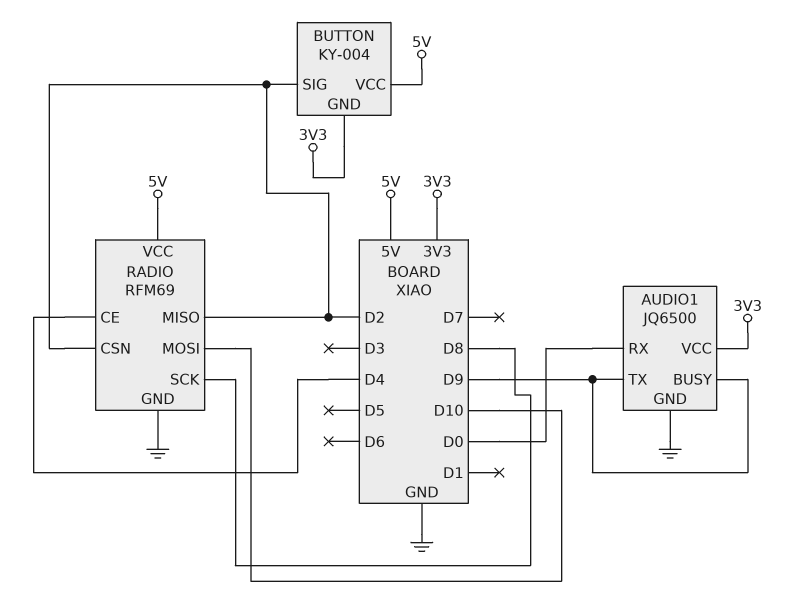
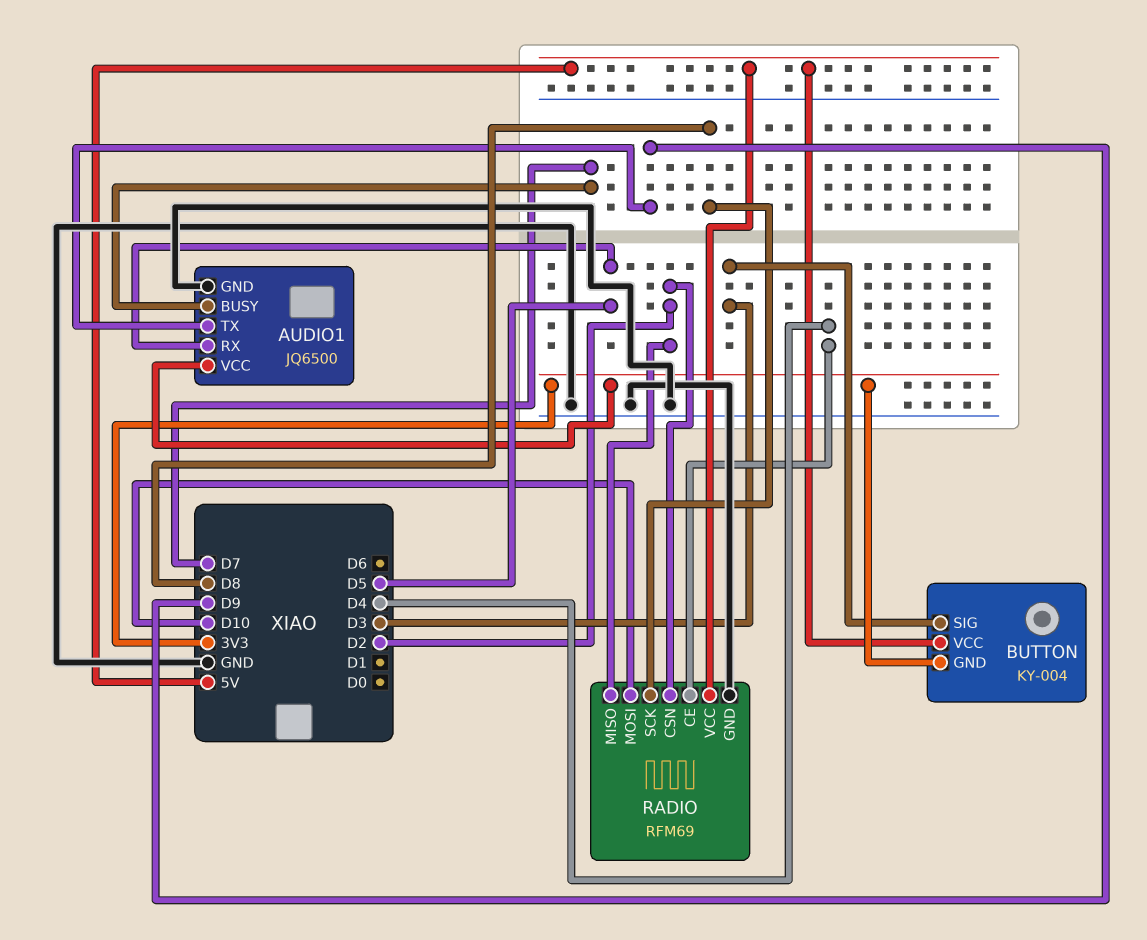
AUDIO1 pin BUSY: D9 -> D7
AUDIO1 pin RX: D0 -> D5
BUTTON pin SIG: D2 -> D3

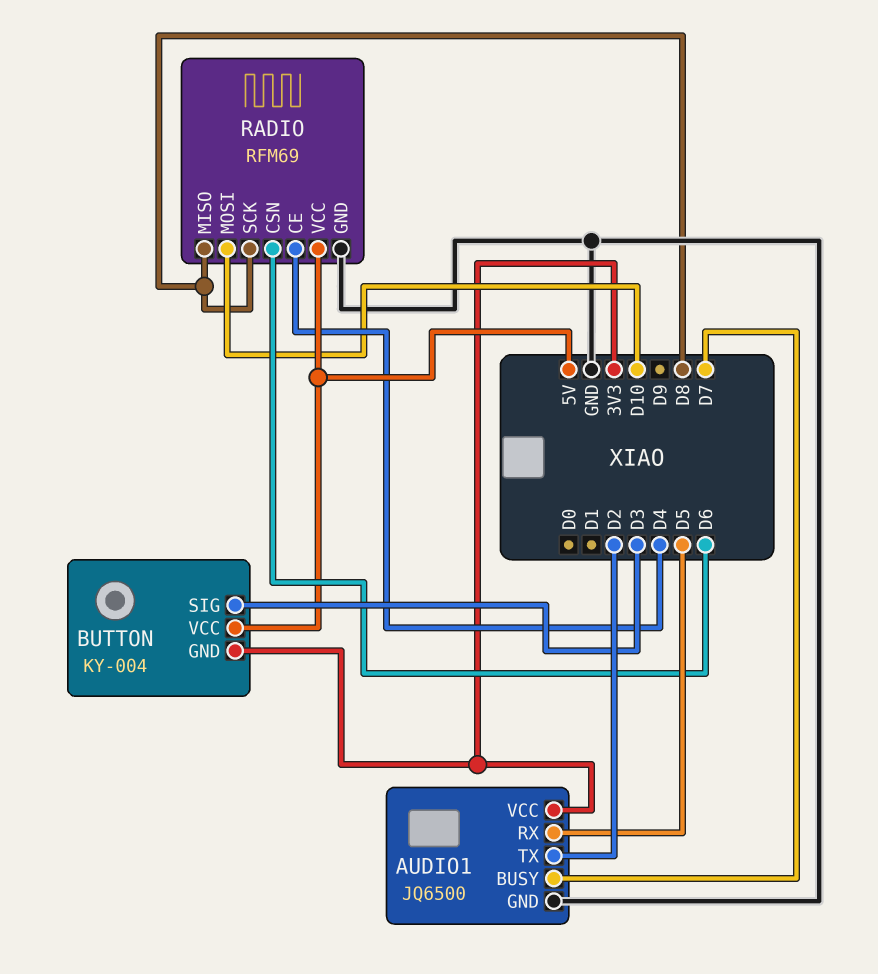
AUDIO1 pin TX: D9 -> D2
RADIO pin CSN: D2 -> D6
RADIO pin MISO: D2 -> D8

